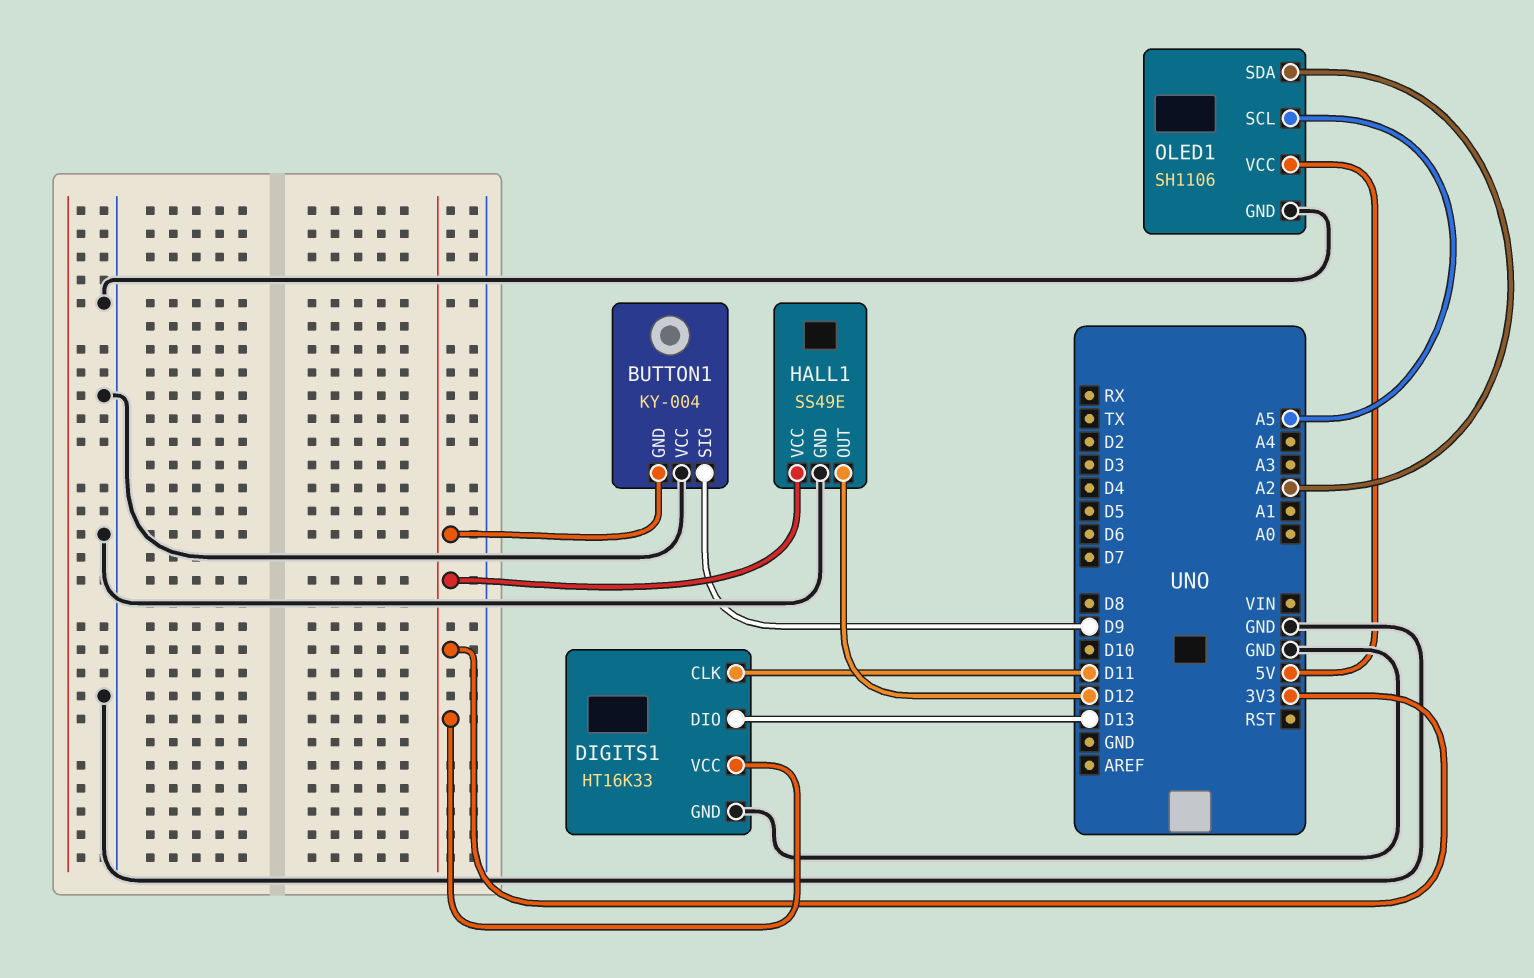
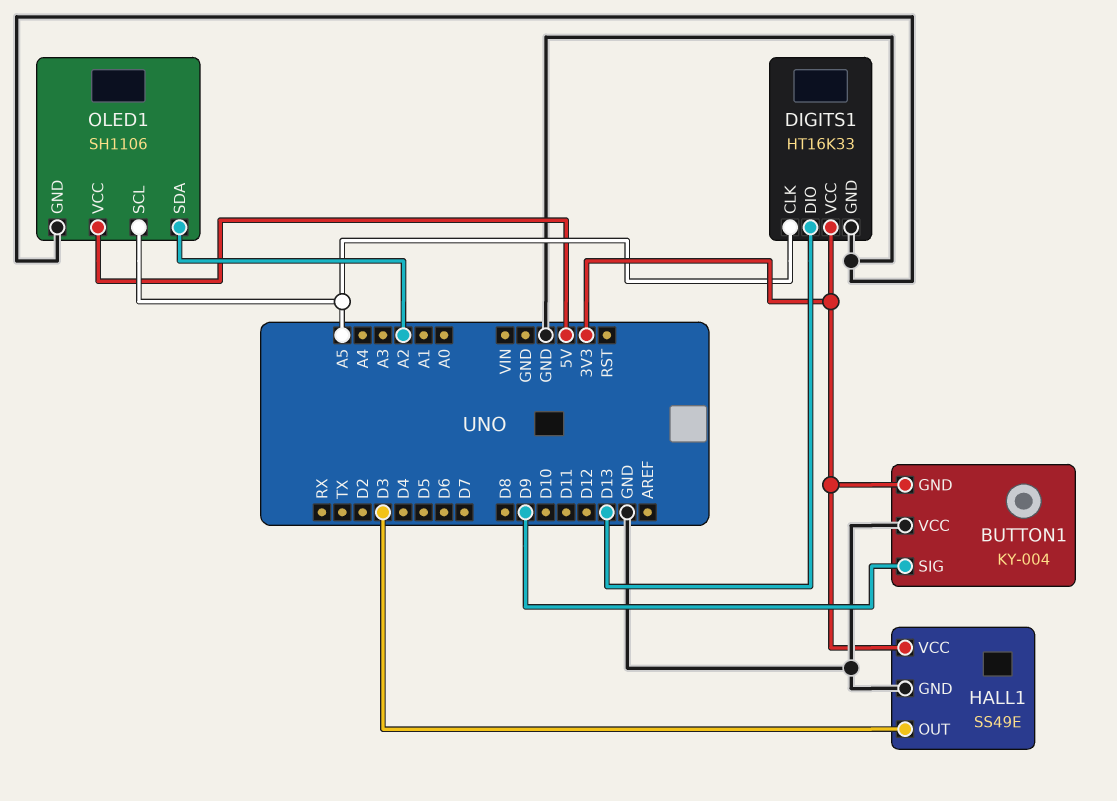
DIGITS1 pin CLK: D11 -> A5
HALL1 pin OUT: D12 -> D3

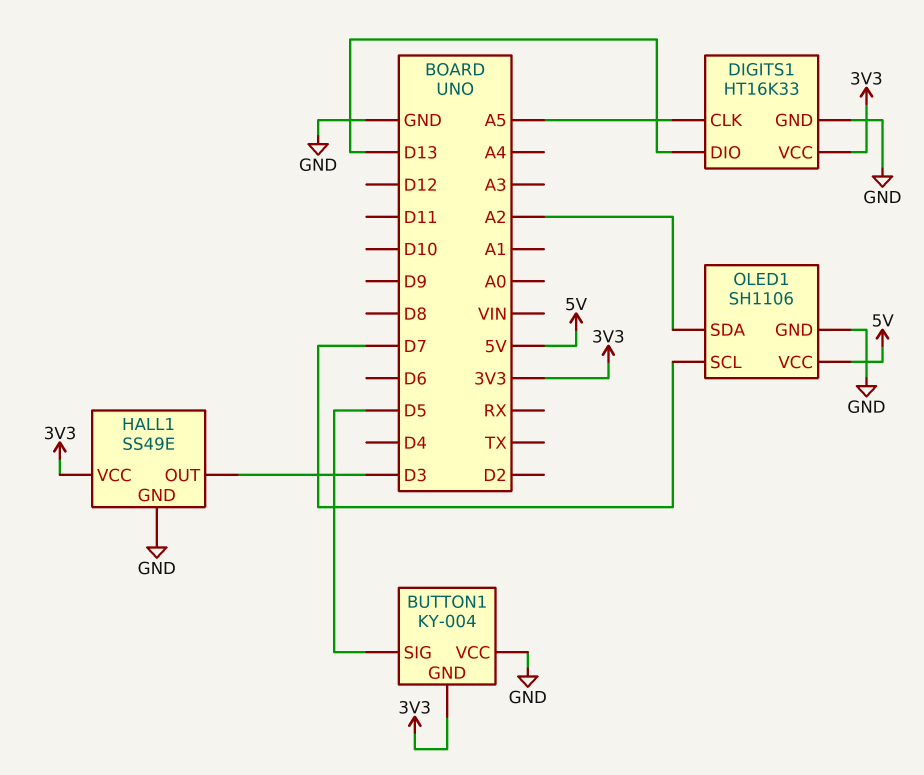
BUTTON1 pin SIG: D9 -> D5
OLED1 pin SCL: A5 -> D7

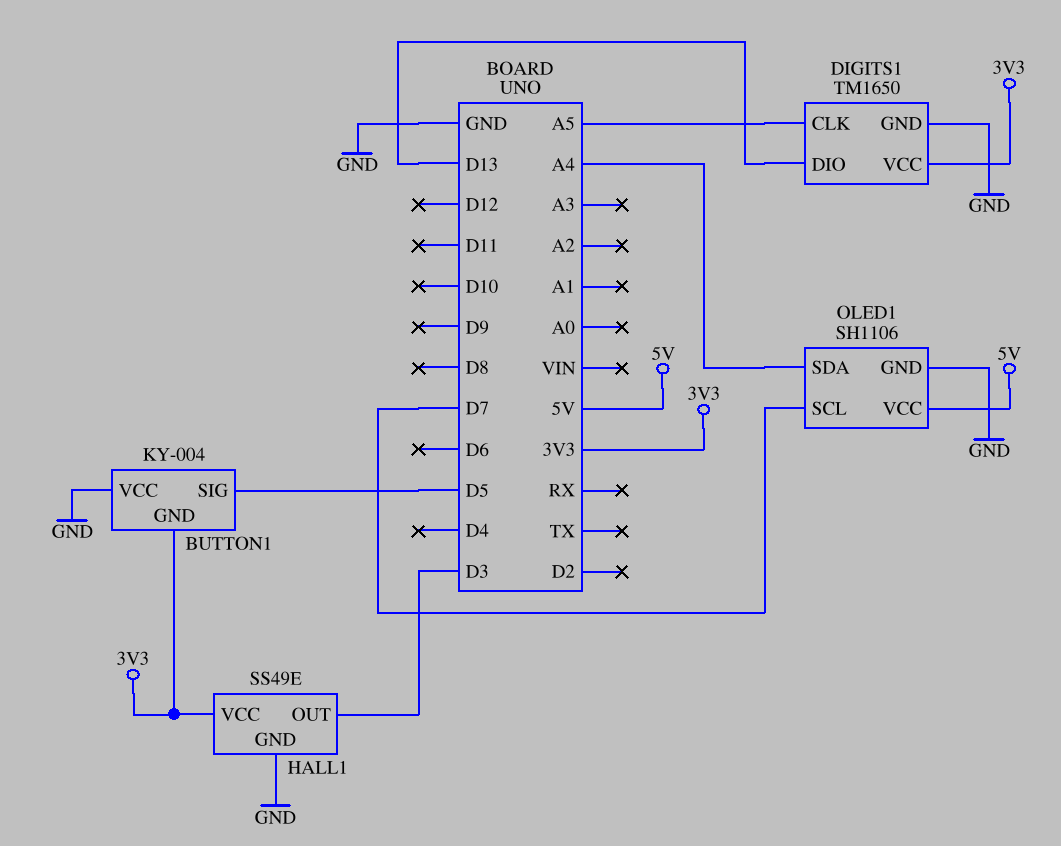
DIGITS1: HT16K33 -> TM1650
OLED1 pin SDA: A2 -> A4

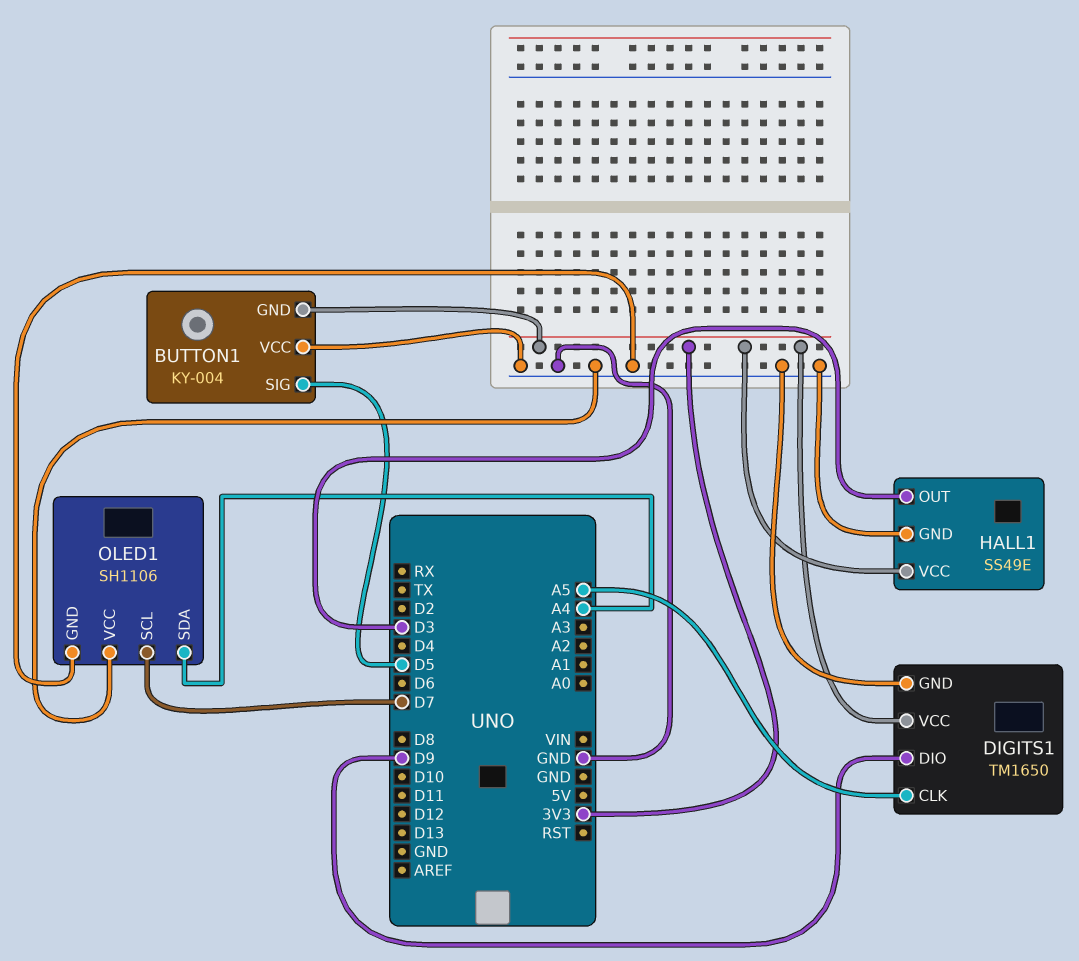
DIGITS1 pin DIO: D13 -> D9
OLED1 pin VCC: 5V -> GND

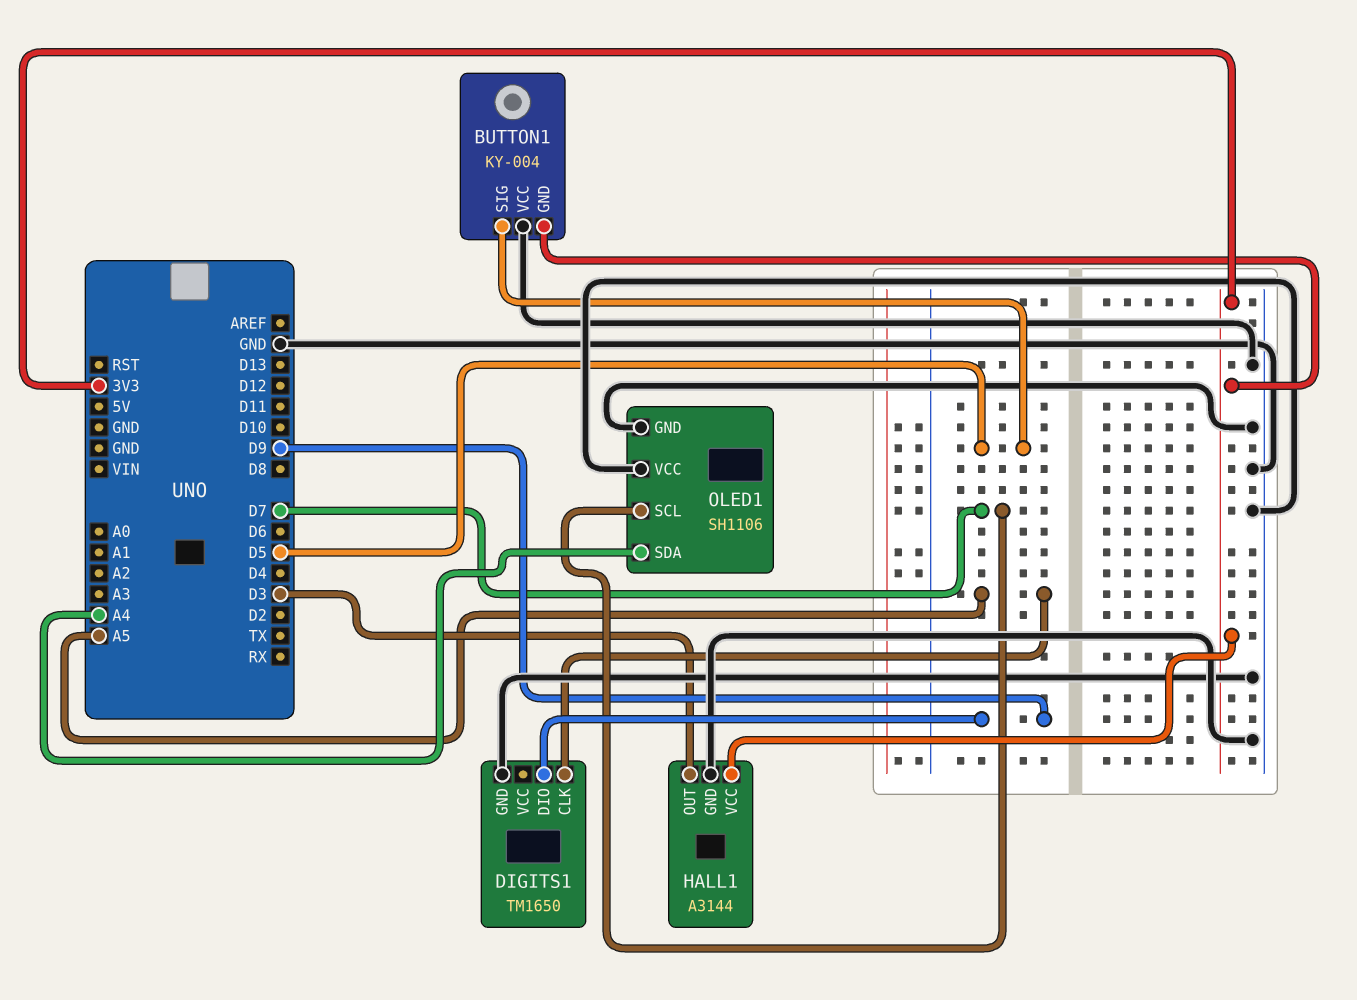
DIGITS1 pin VCC: 3V3 -> none
HALL1: SS49E -> A3144

